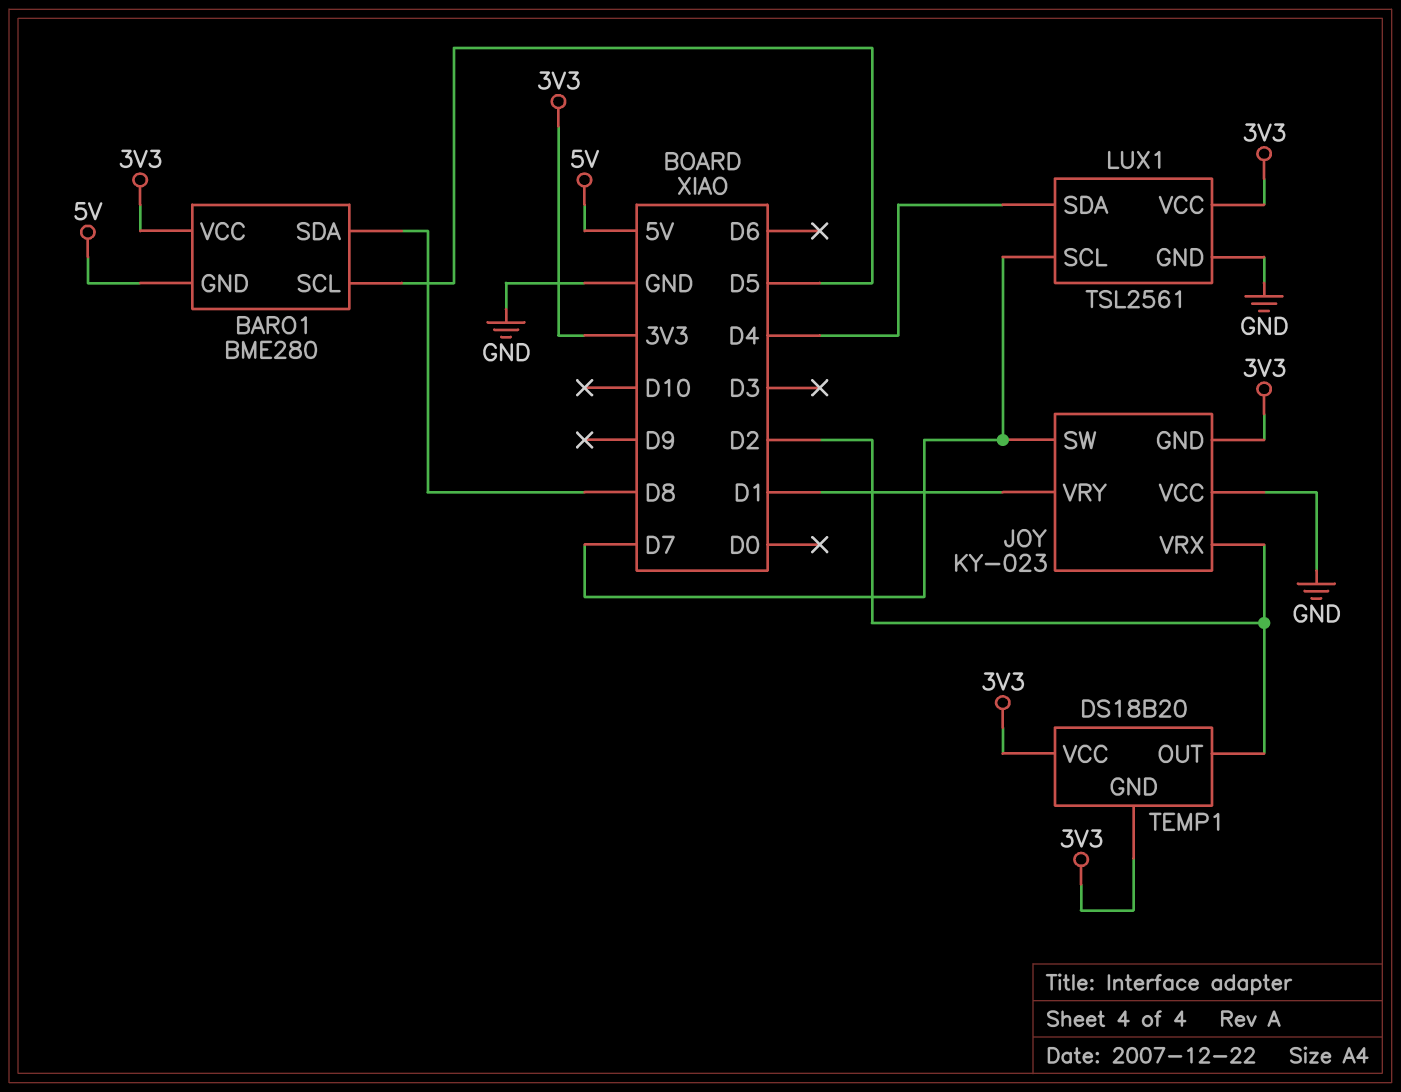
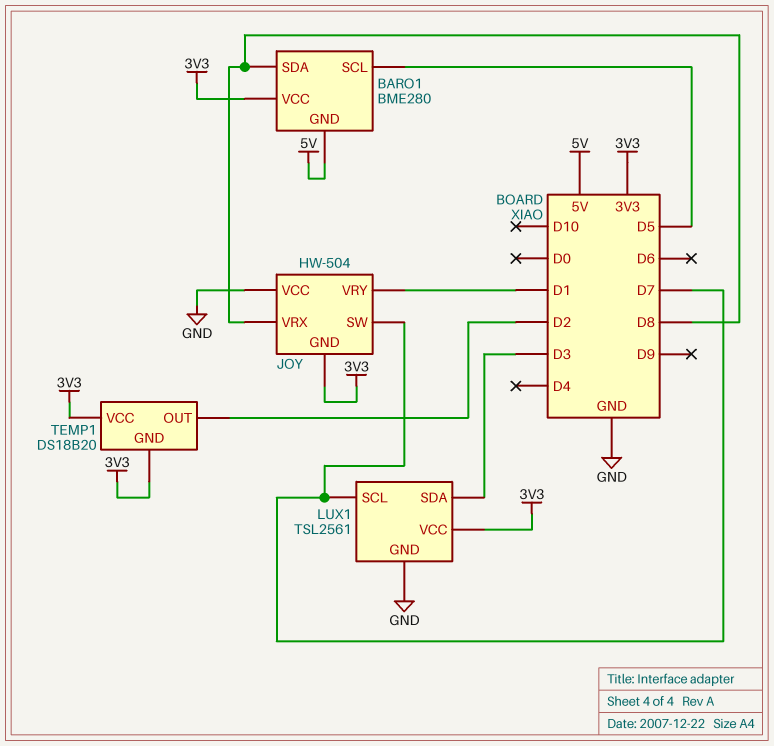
JOY: KY-023 -> HW-504
JOY pin VRX: D2 -> D8
LUX1 pin SDA: D4 -> D3

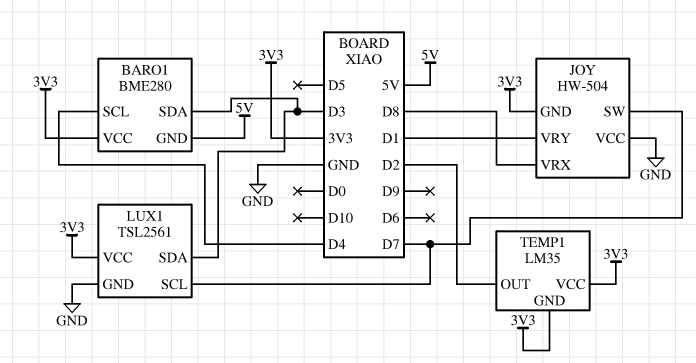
BARO1 pin SCL: D5 -> D4
BARO1 pin SDA: D8 -> D3
TEMP1: DS18B20 -> LM35

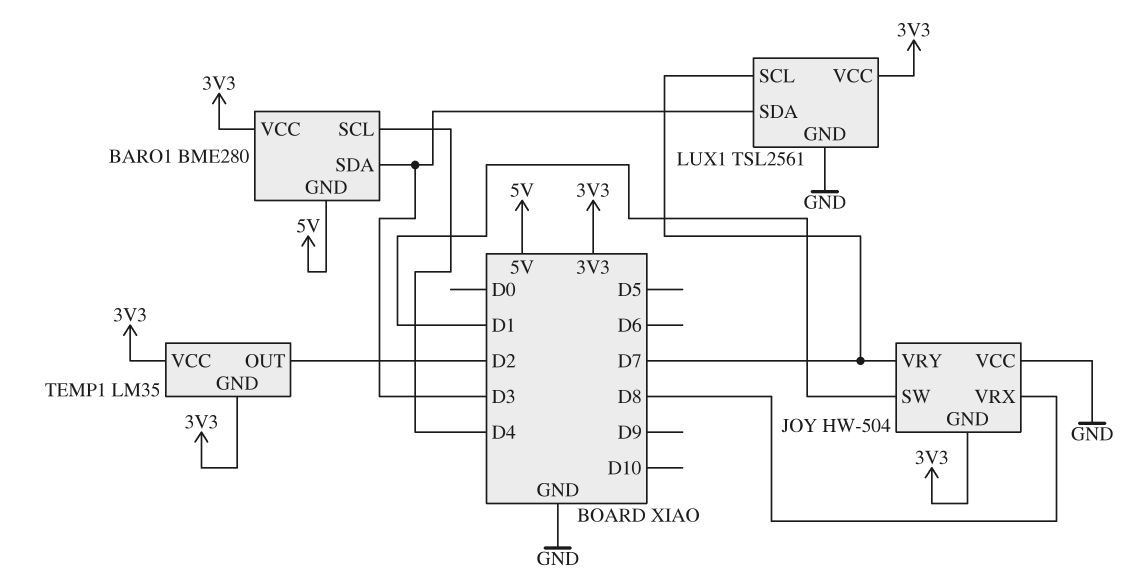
JOY pin SW: D7 -> D1
JOY pin VRY: D1 -> D7

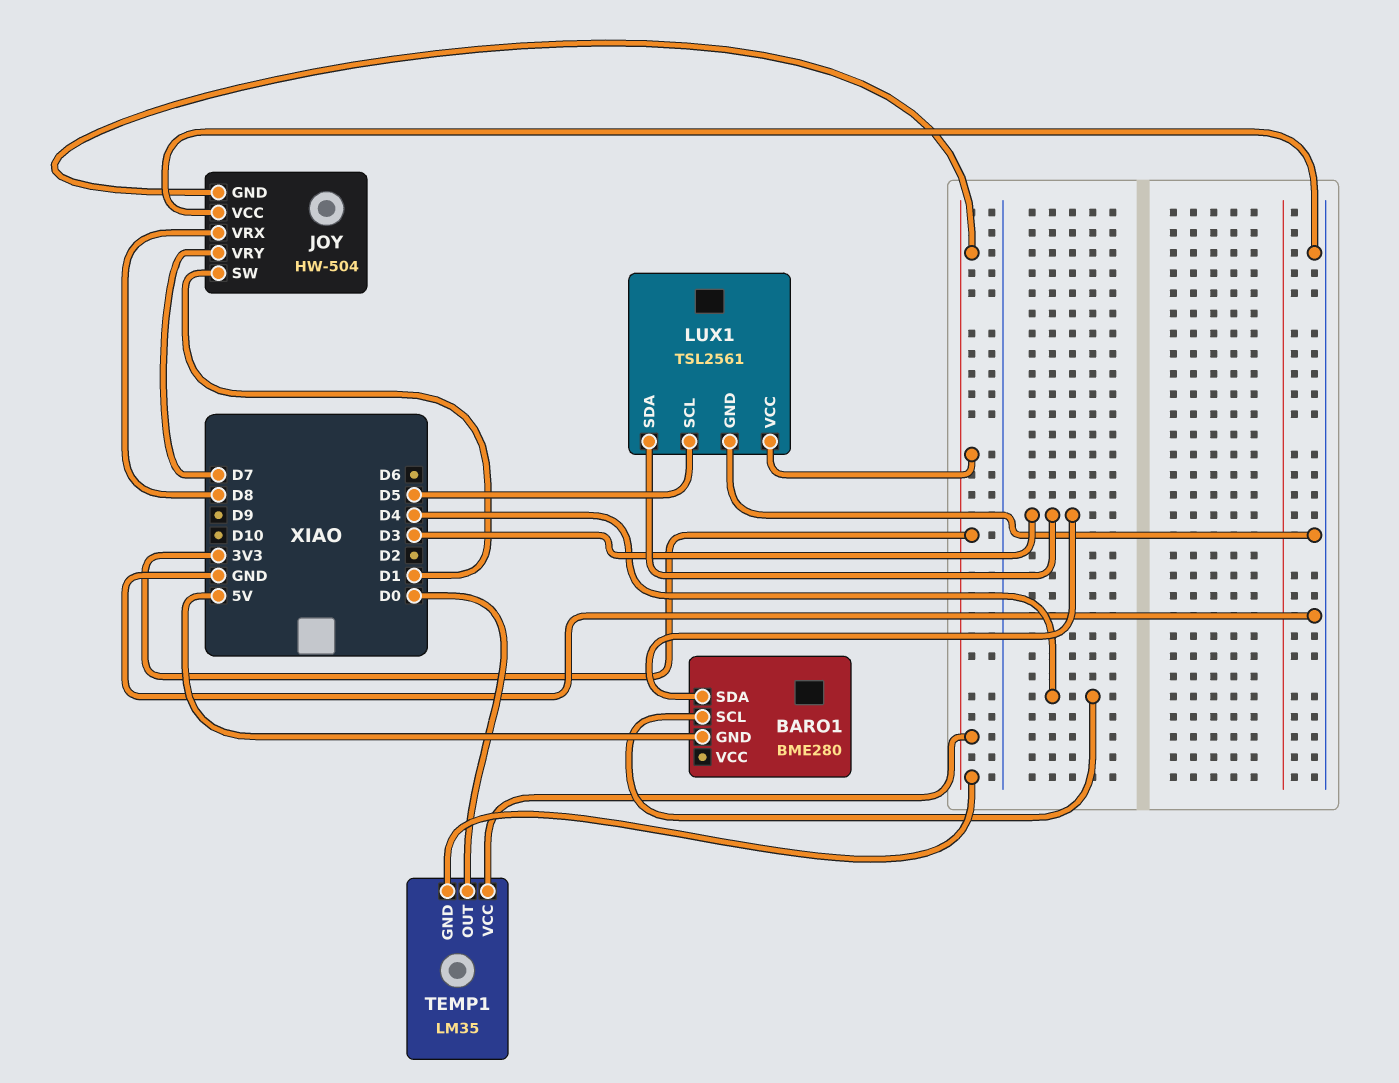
BARO1 pin VCC: 3V3 -> none
LUX1 pin SCL: D7 -> D5
TEMP1 pin OUT: D2 -> D0

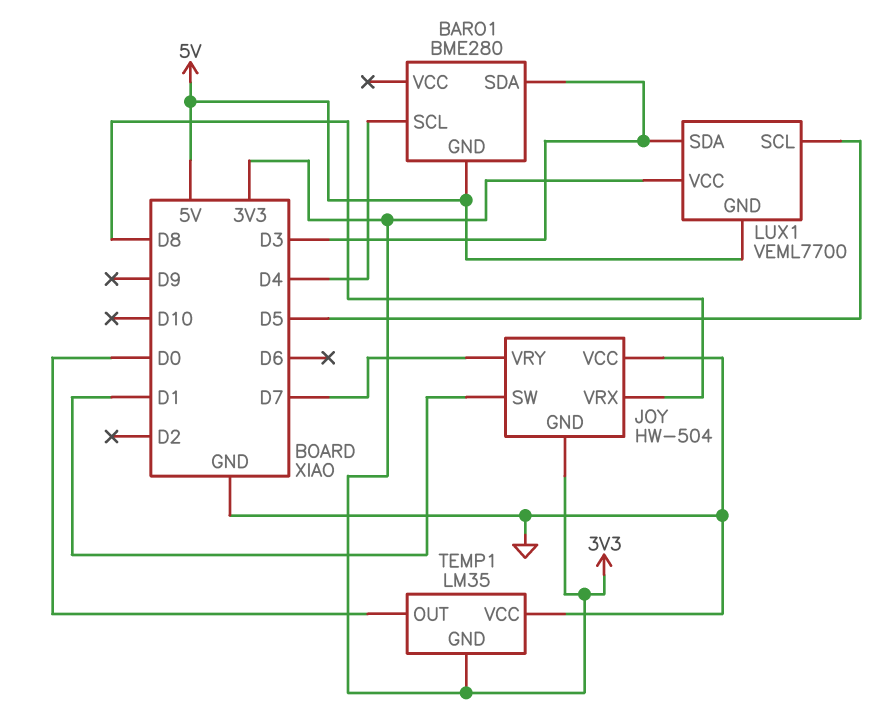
LUX1: TSL2561 -> VEML7700
LUX1 pin GND: GND -> 5V
TEMP1 pin VCC: 3V3 -> GND

